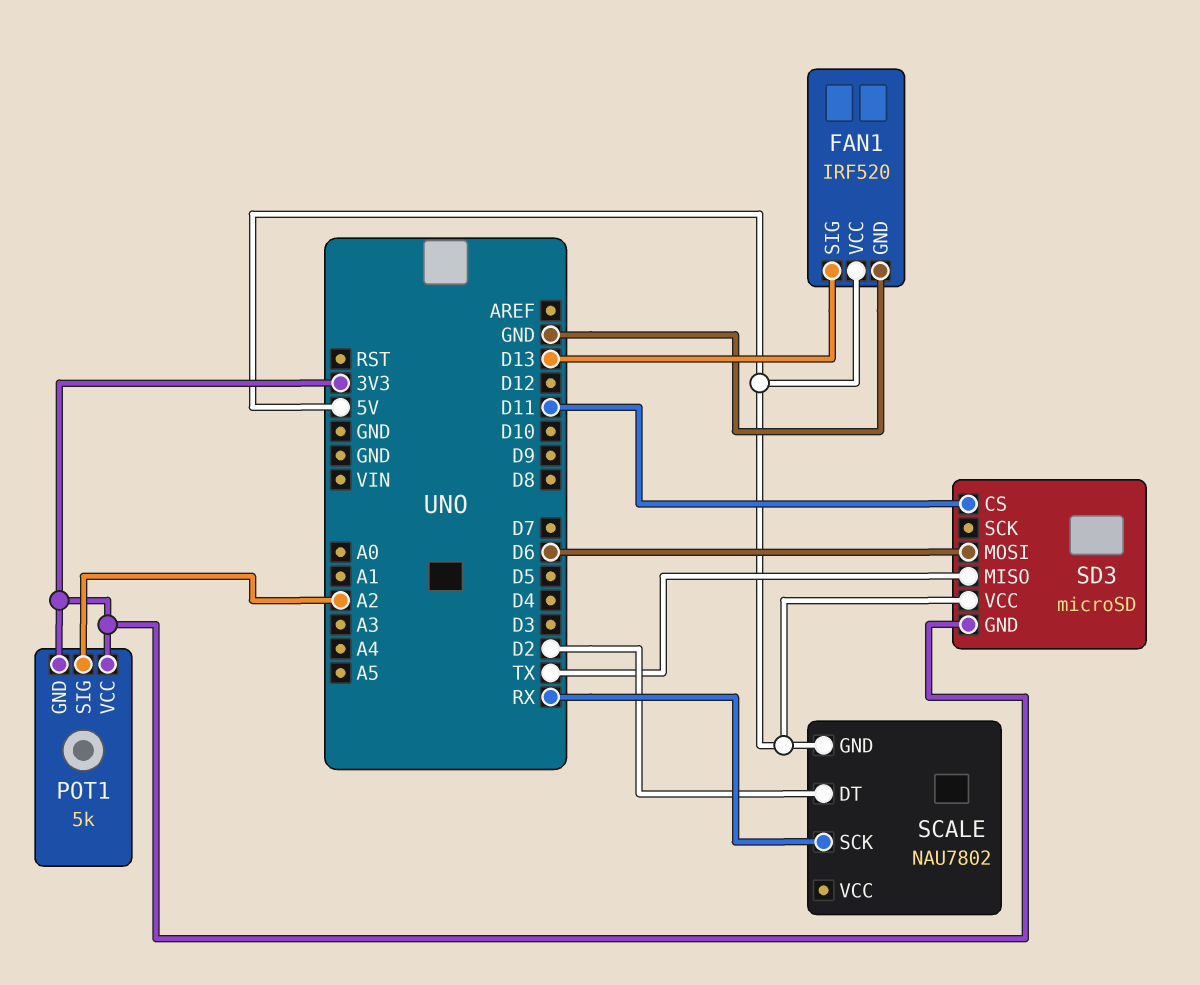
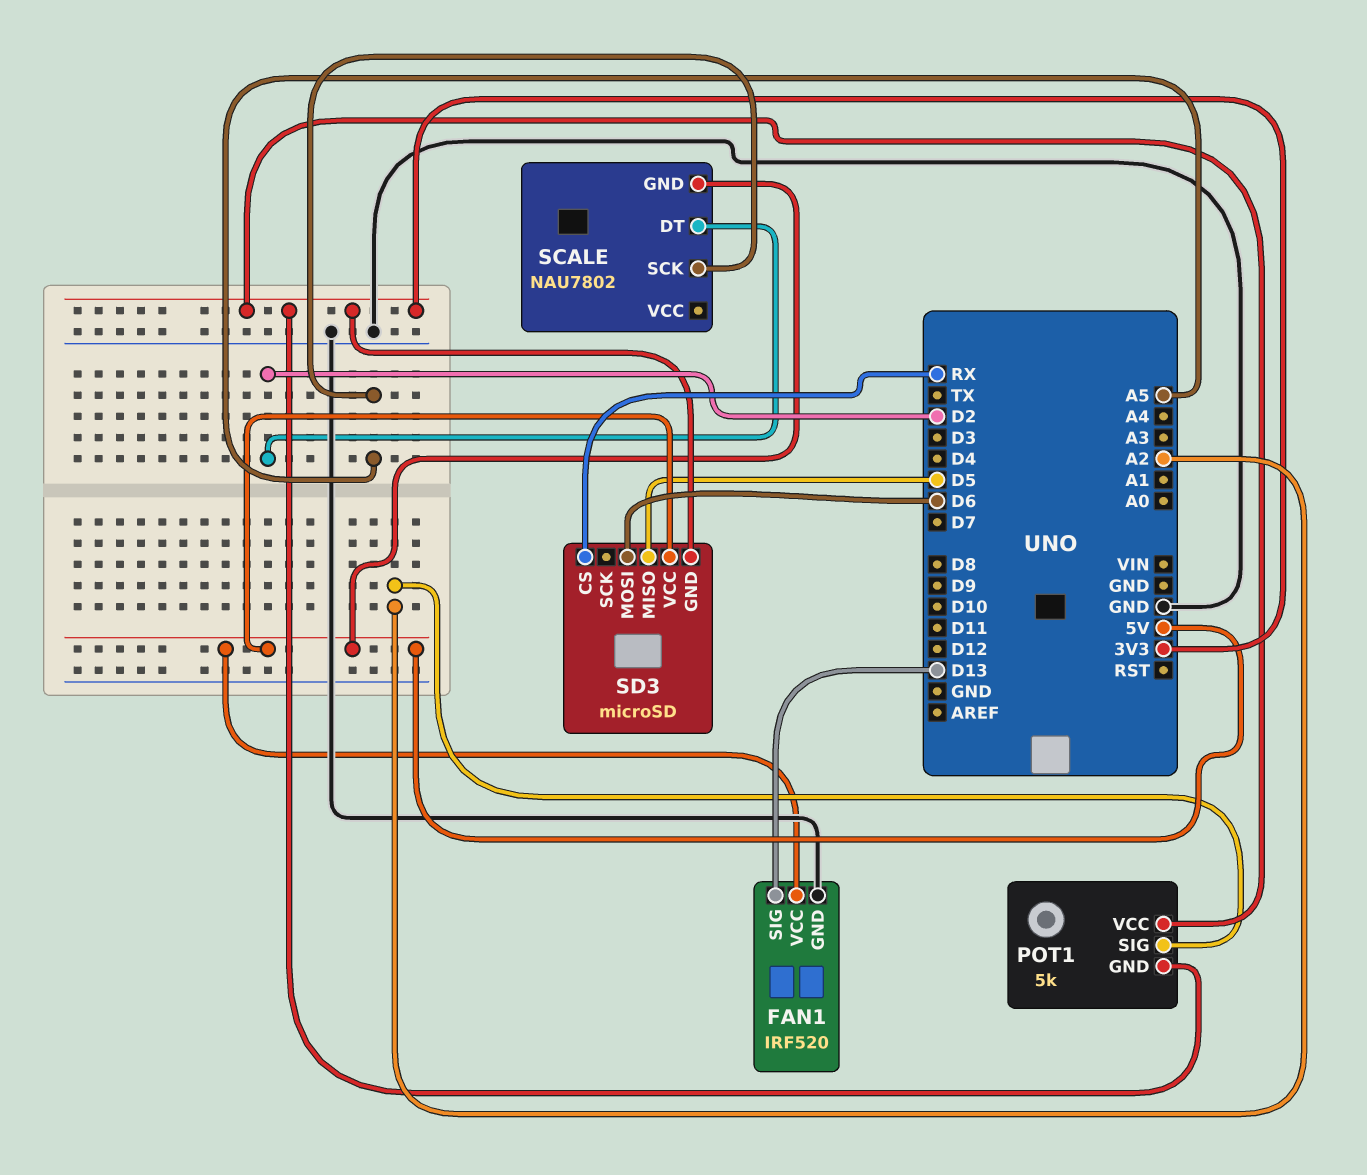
SCALE pin SCK: RX -> A5
SD3 pin CS: D11 -> RX
SD3 pin MISO: TX -> D5

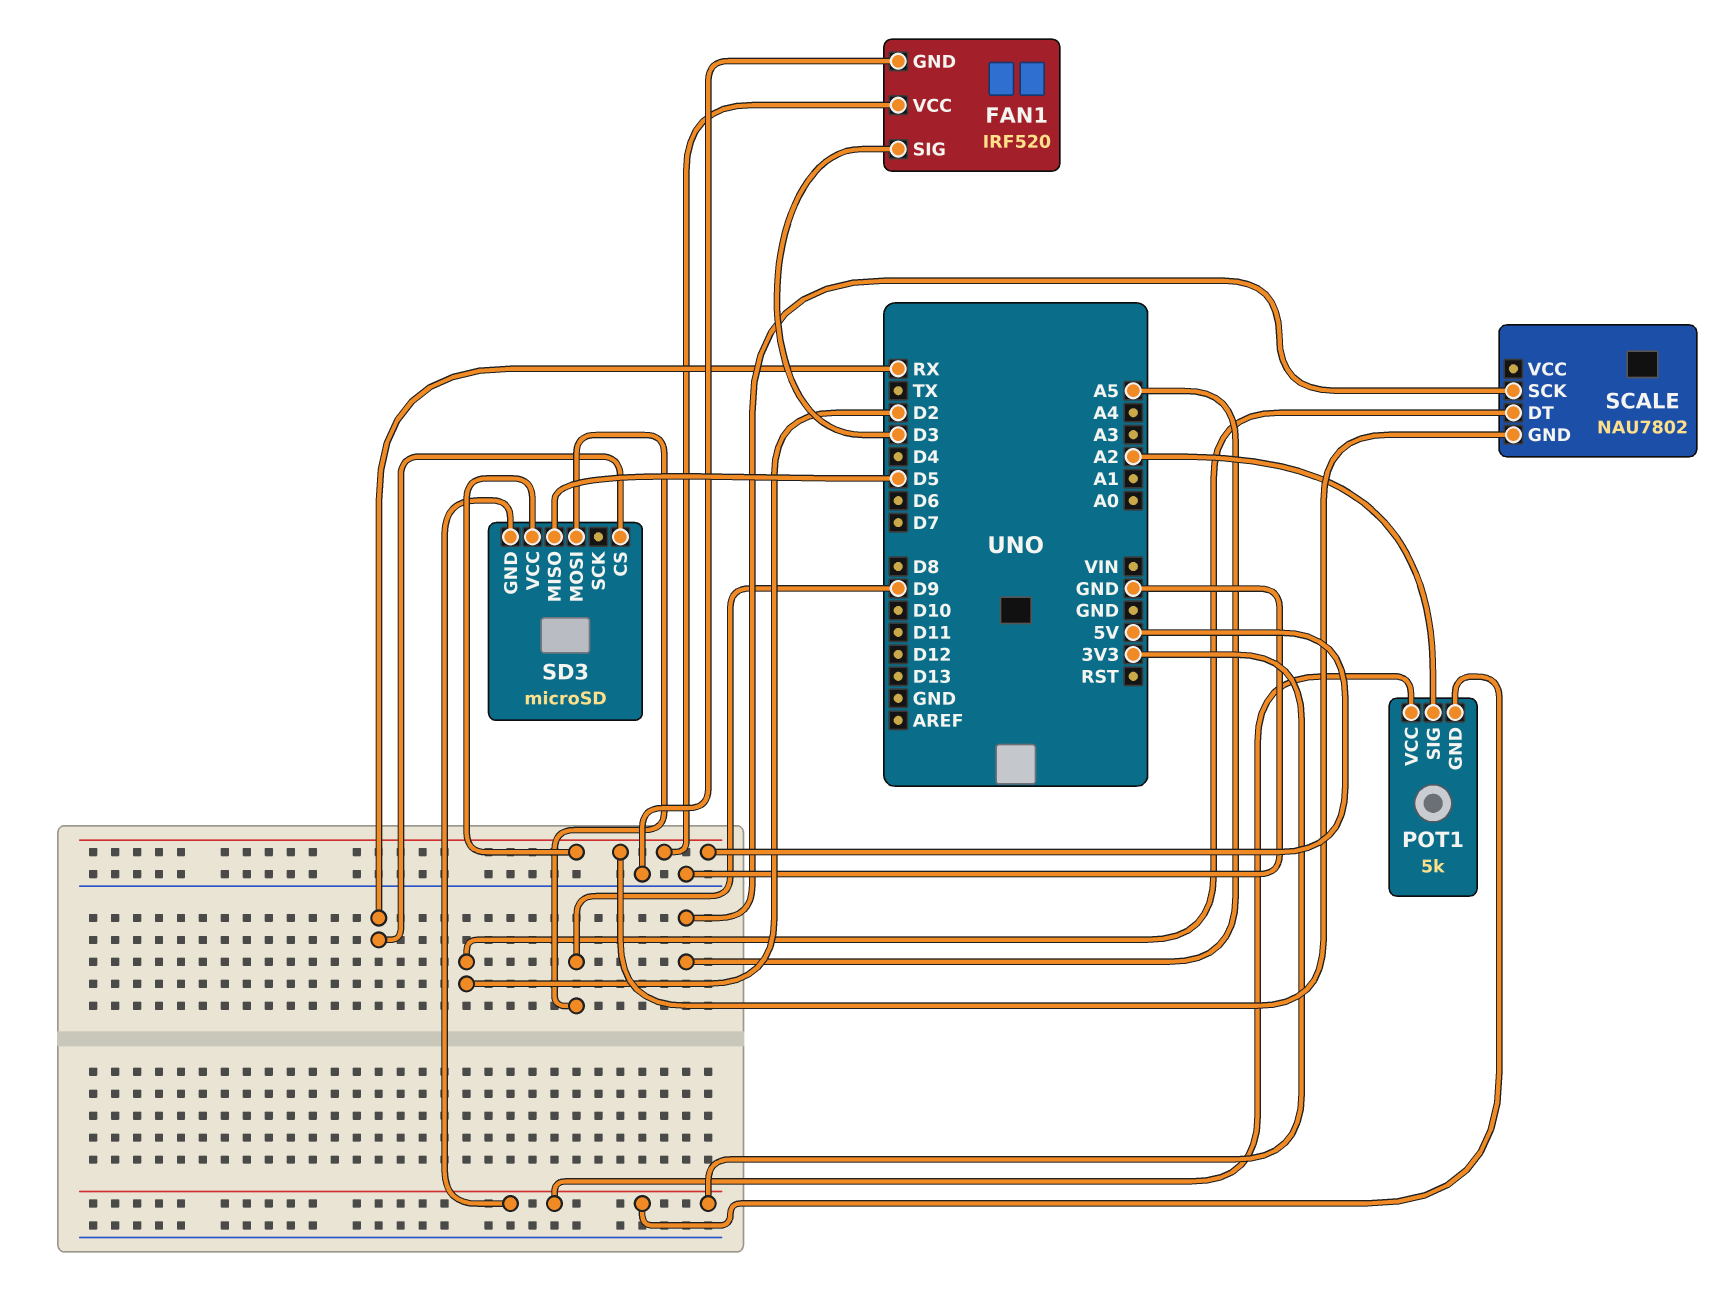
FAN1 pin SIG: D13 -> D3
SD3 pin MOSI: D6 -> D9

